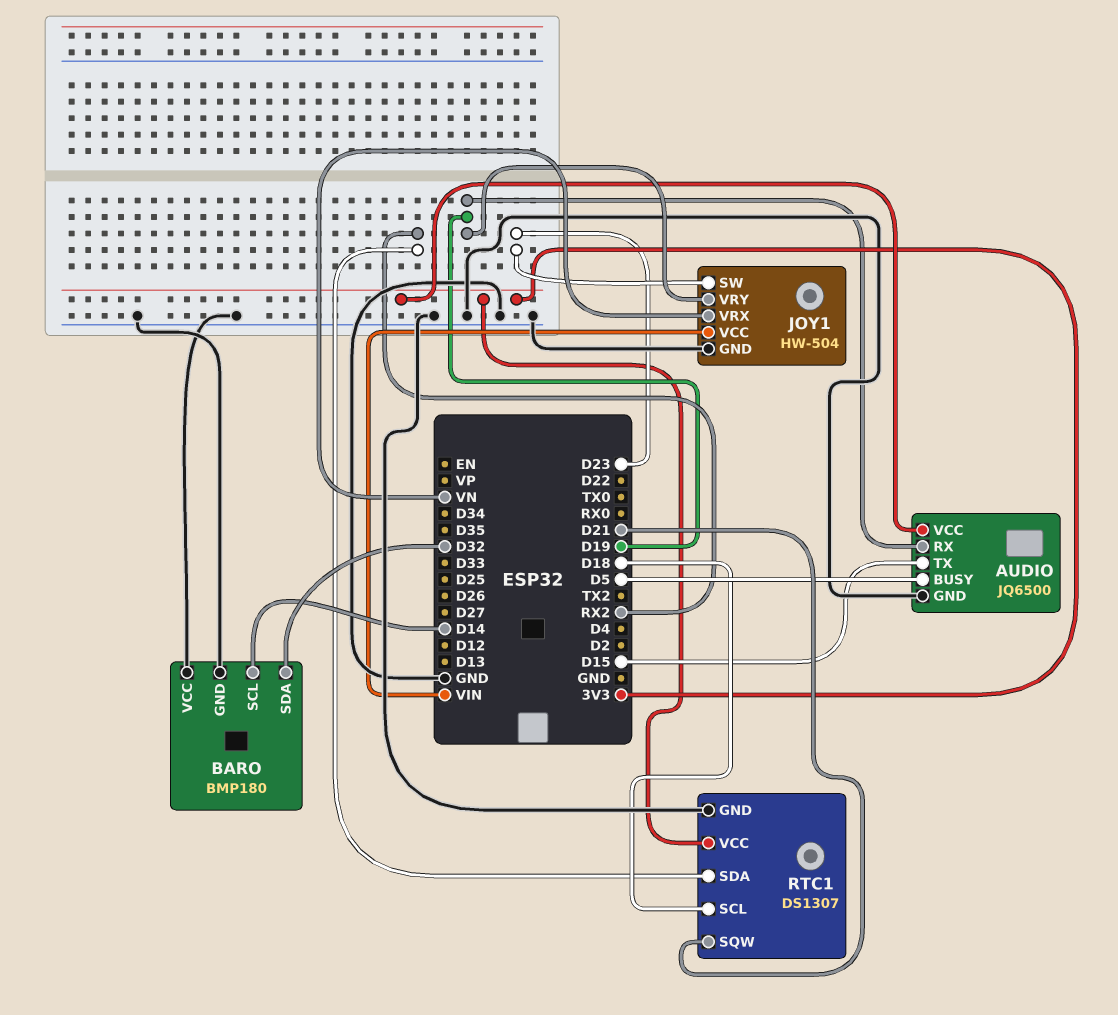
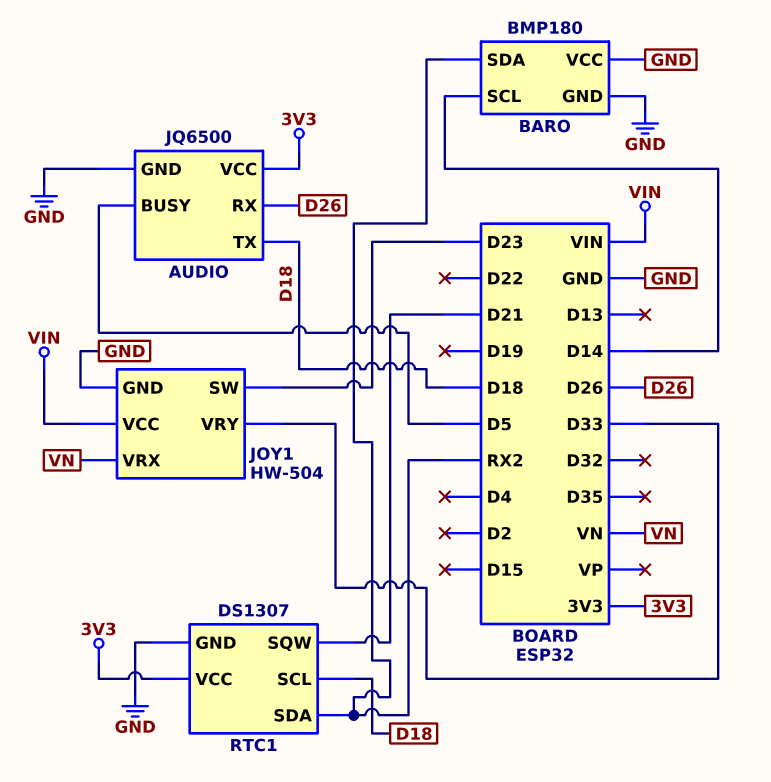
AUDIO pin RX: D19 -> D26
AUDIO pin TX: D15 -> D18
BARO pin SDA: D32 -> RX2
JOY1 pin VRY: D19 -> D33

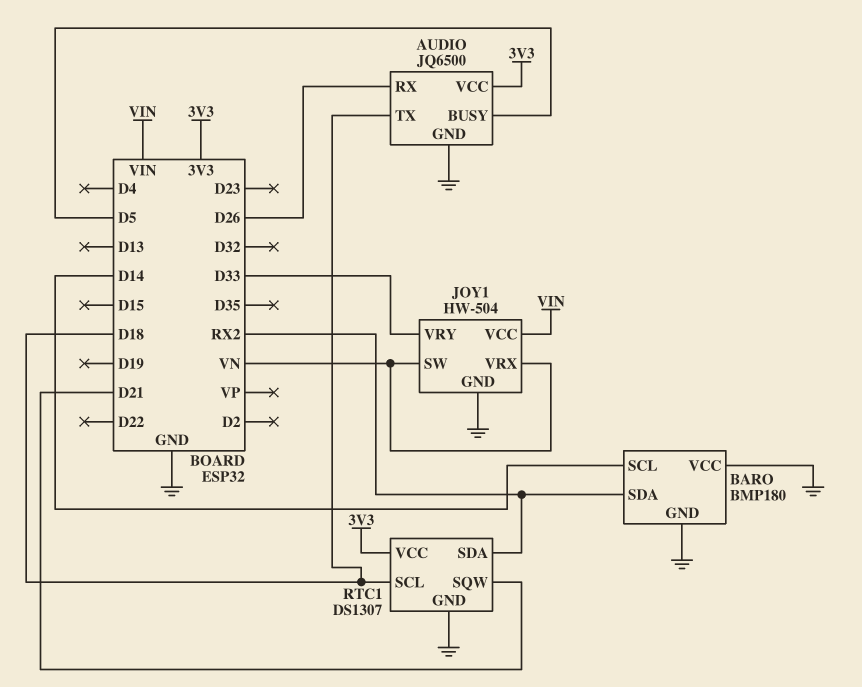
JOY1 pin SW: D23 -> VN

